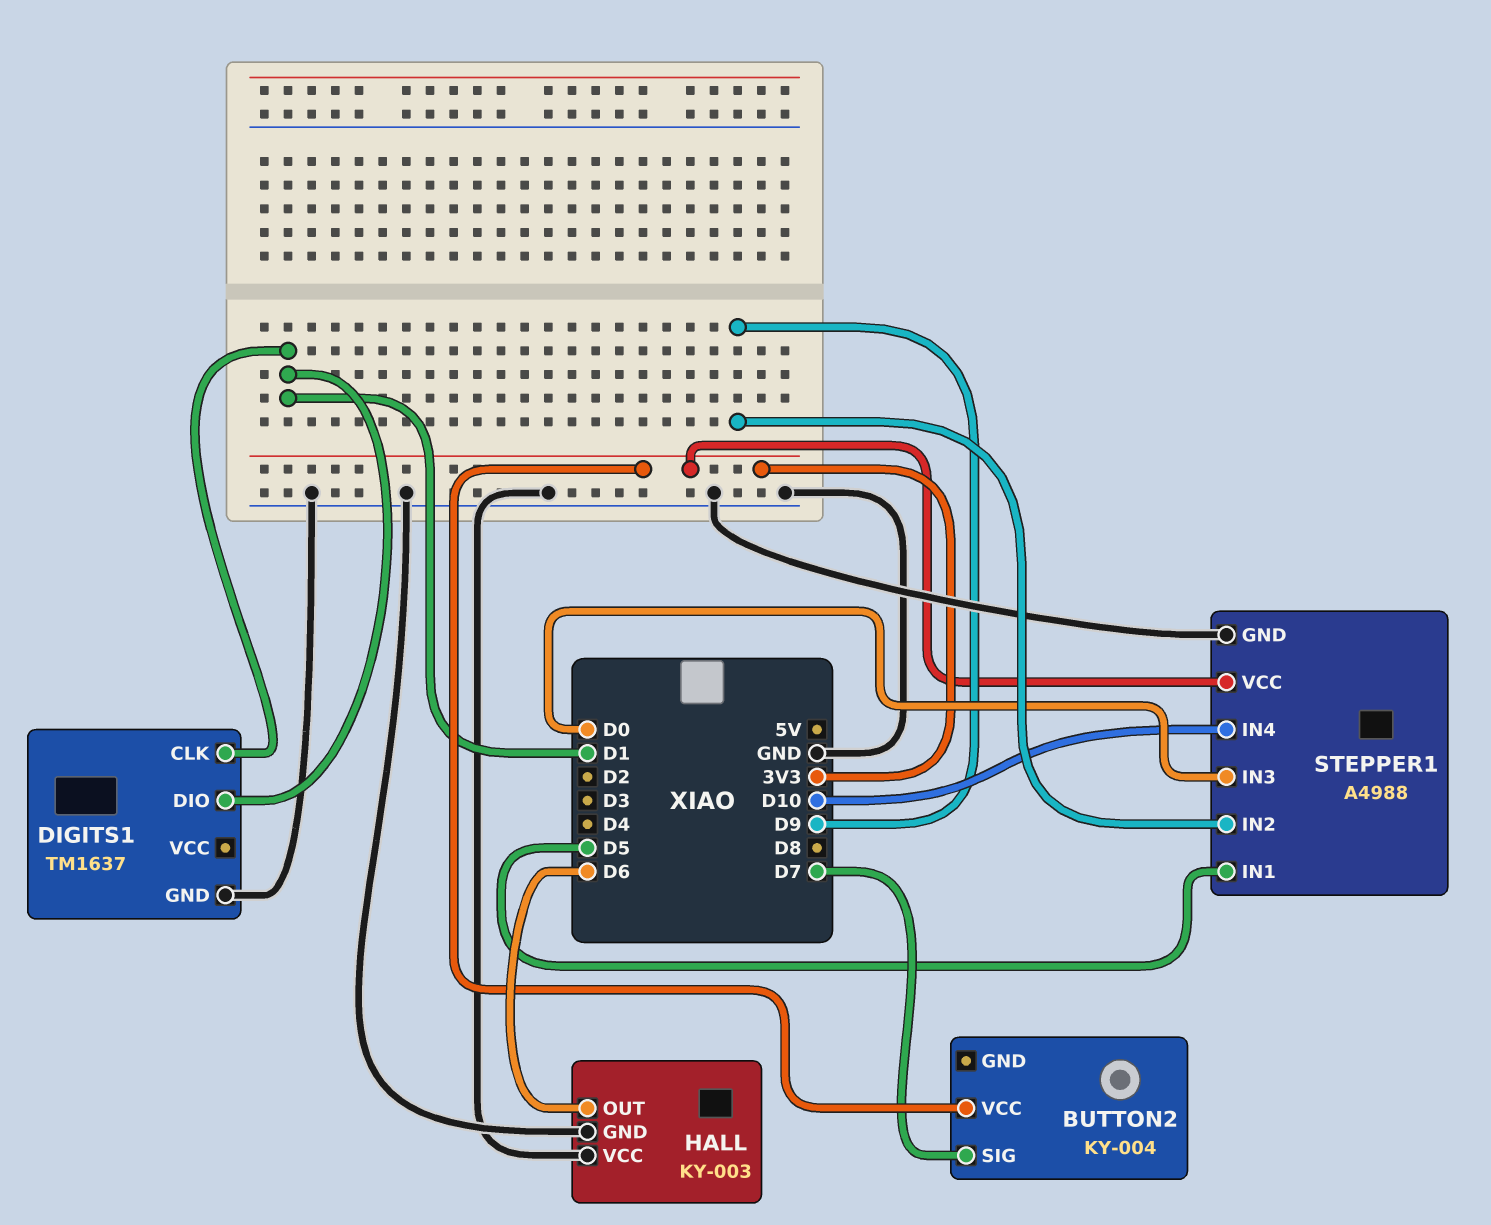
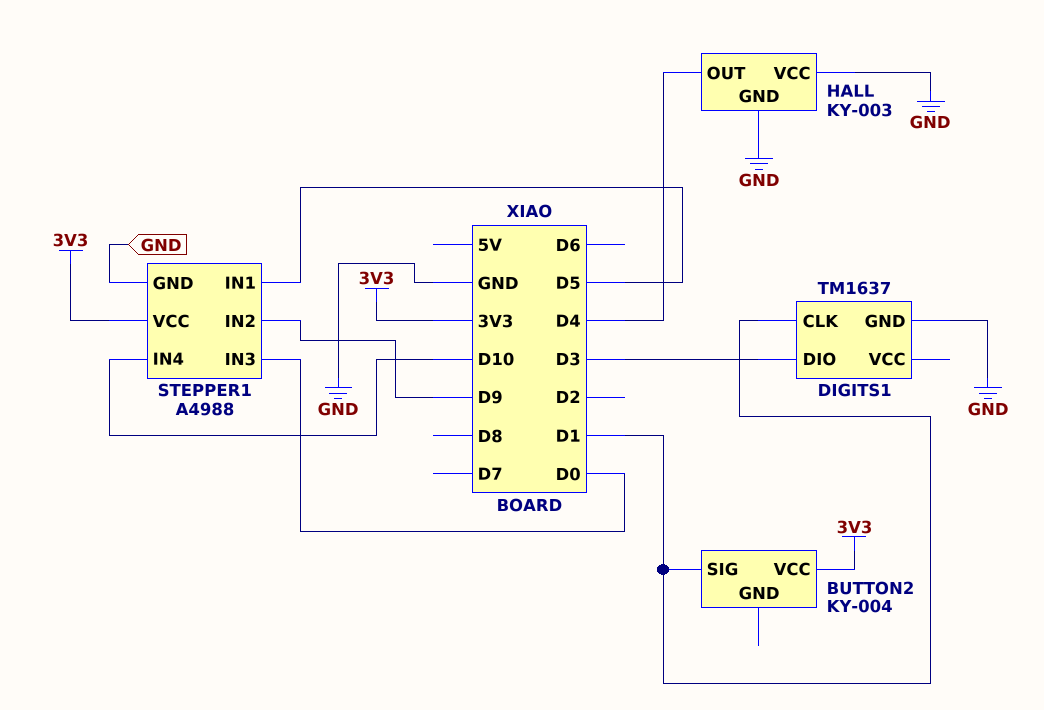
BUTTON2 pin SIG: D7 -> D1
DIGITS1 pin DIO: D1 -> D3
HALL pin OUT: D6 -> D4

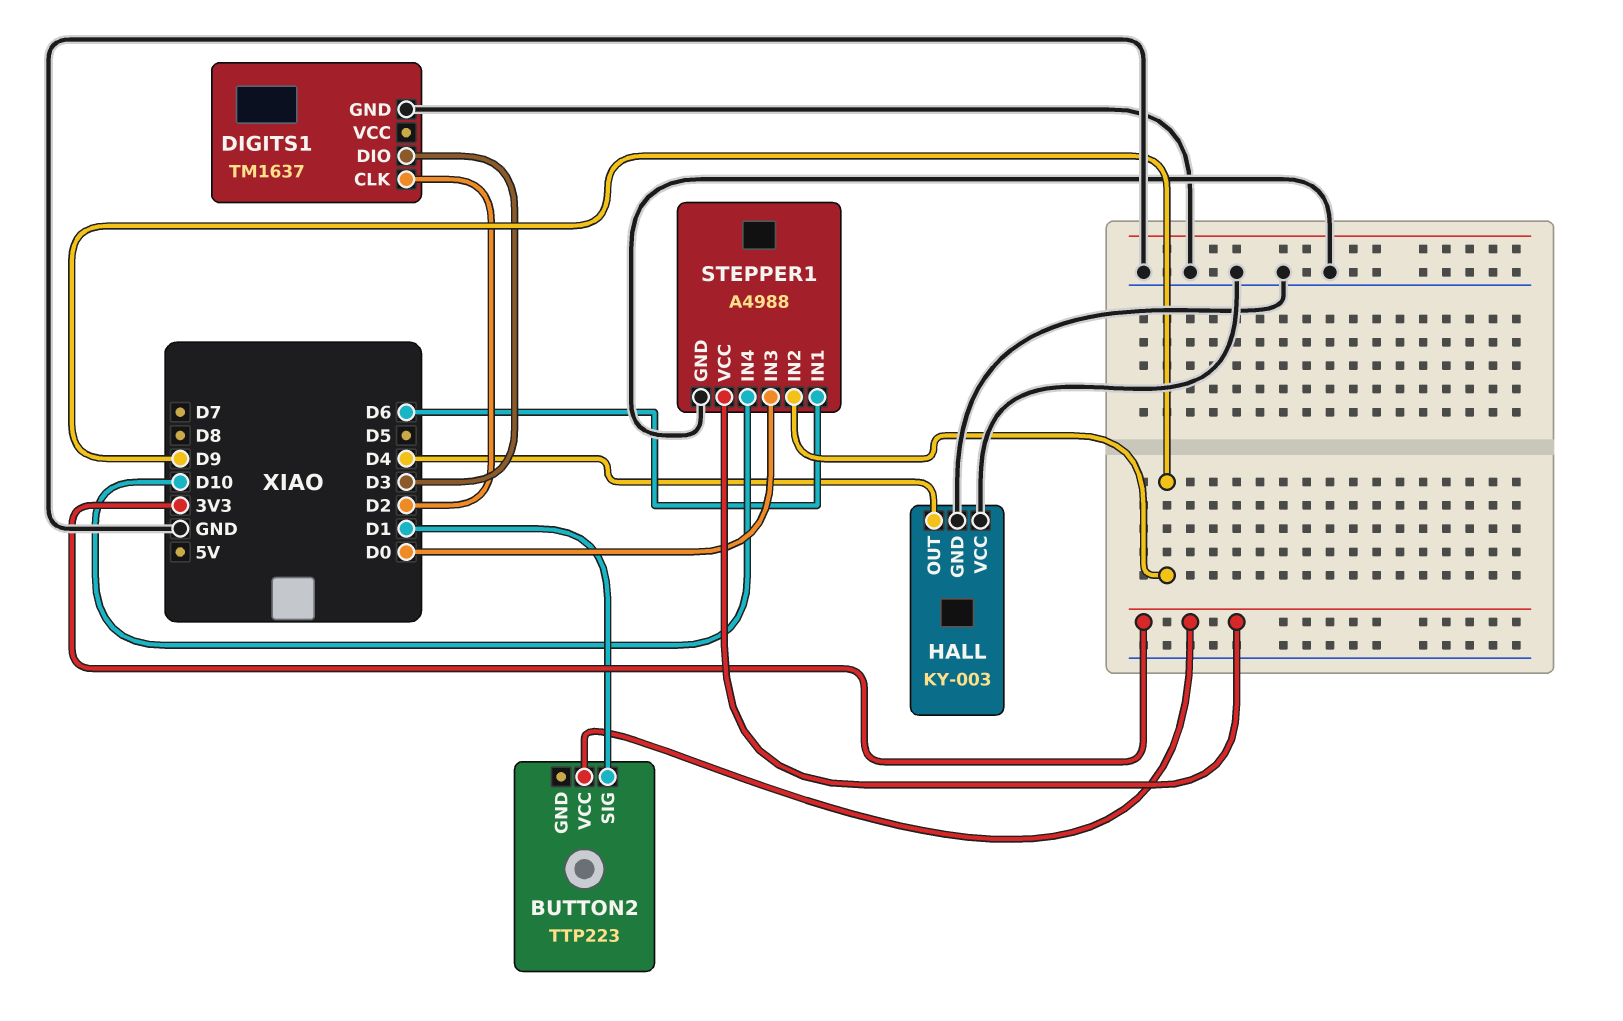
BUTTON2: KY-004 -> TTP223
DIGITS1 pin CLK: D1 -> D2
STEPPER1 pin IN1: D5 -> D6

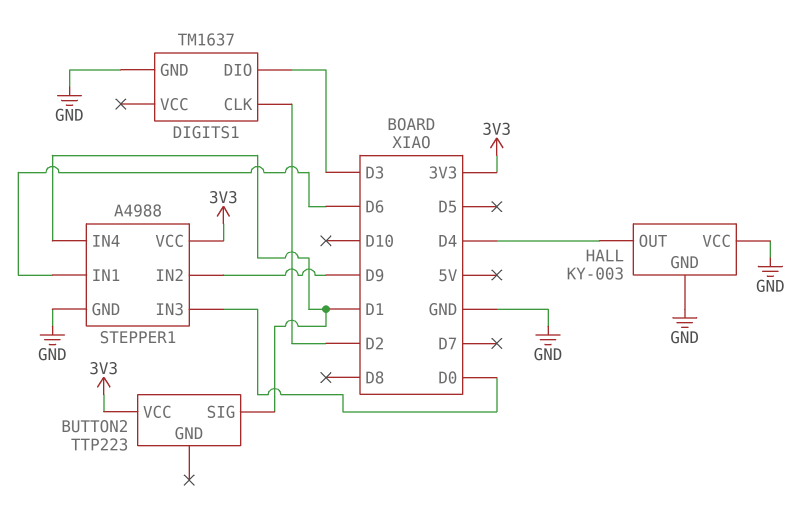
STEPPER1 pin IN4: D10 -> D1

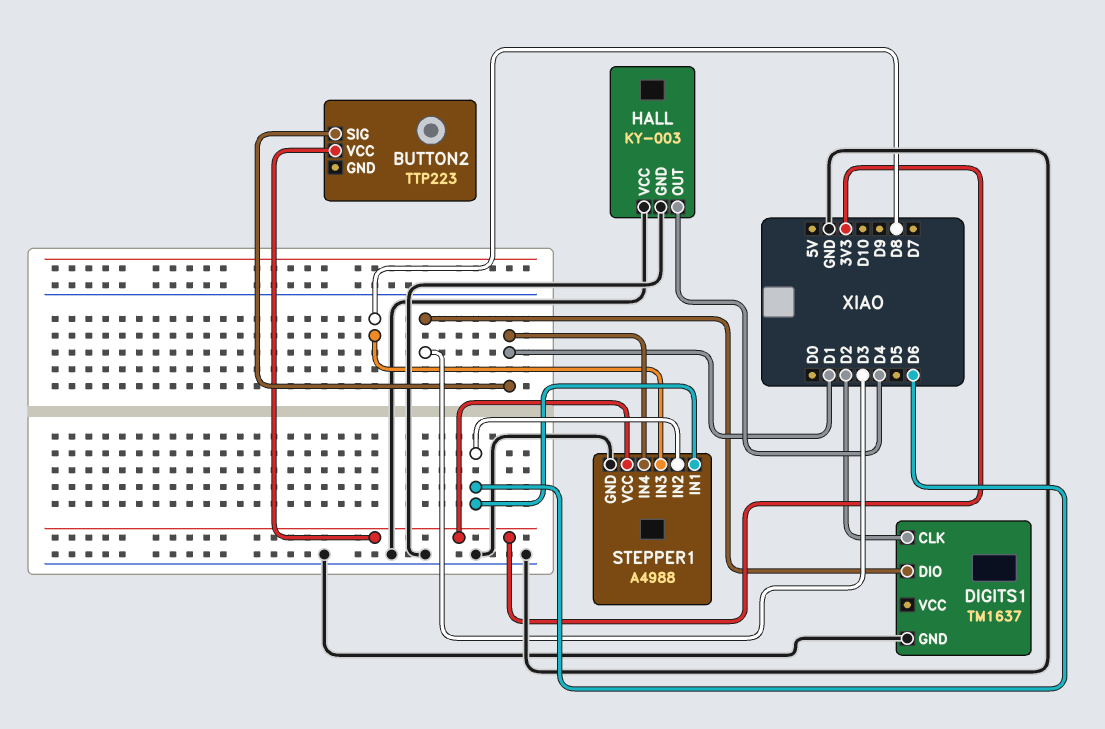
STEPPER1 pin IN2: D9 -> D6
STEPPER1 pin IN3: D0 -> D8

